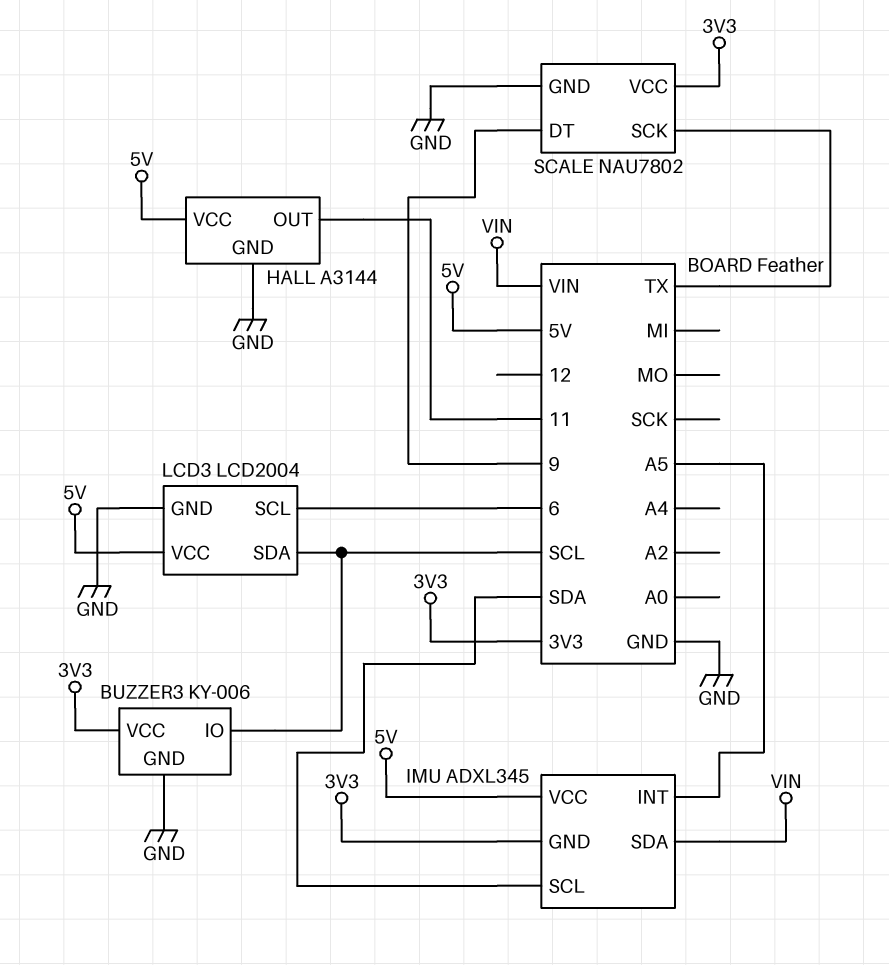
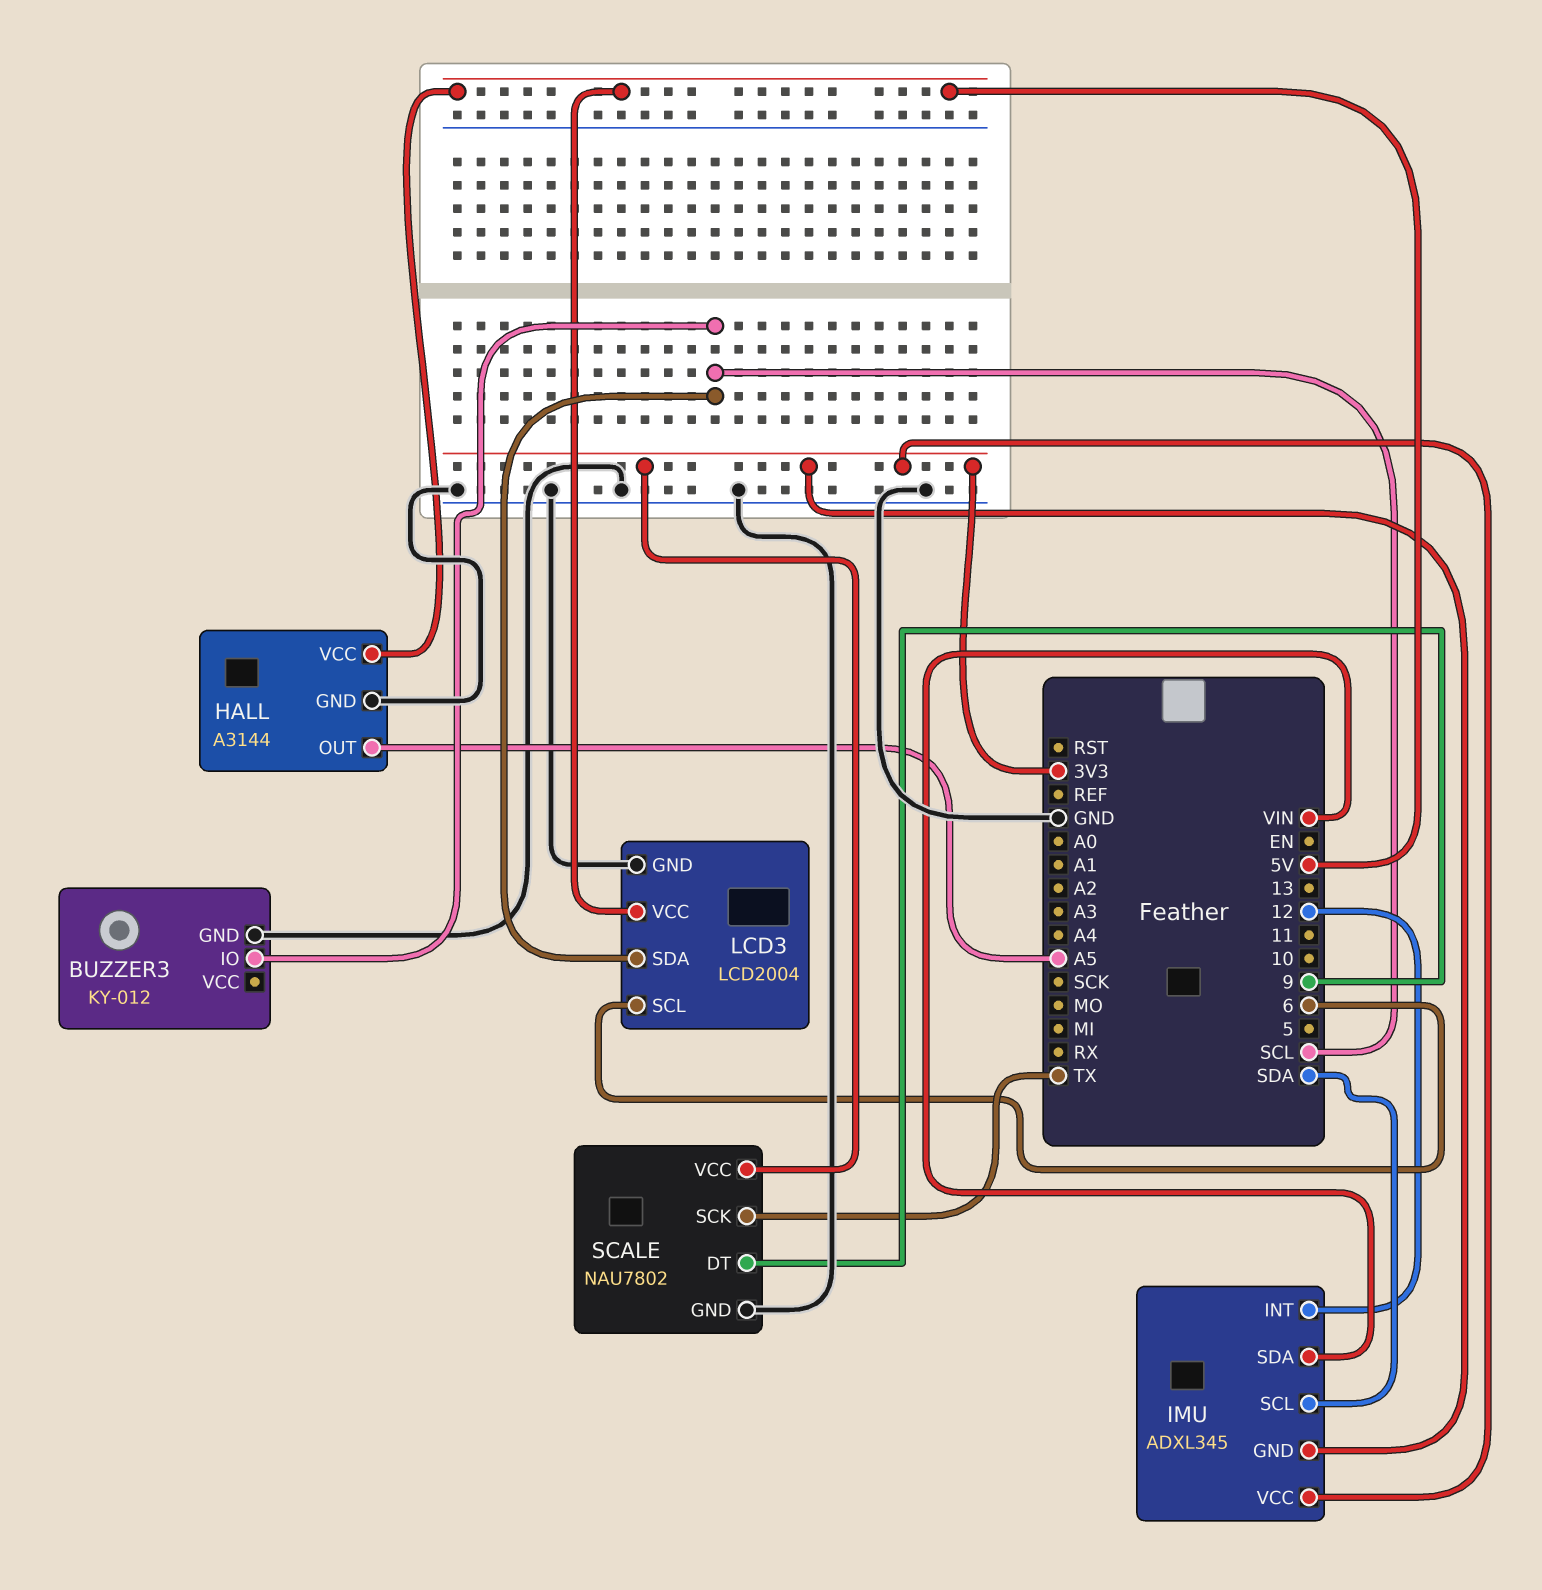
BUZZER3: KY-006 -> KY-012
BUZZER3 pin VCC: 3V3 -> none
HALL pin OUT: 11 -> A5
IMU pin INT: A5 -> 12
IMU pin VCC: 5V -> 3V3

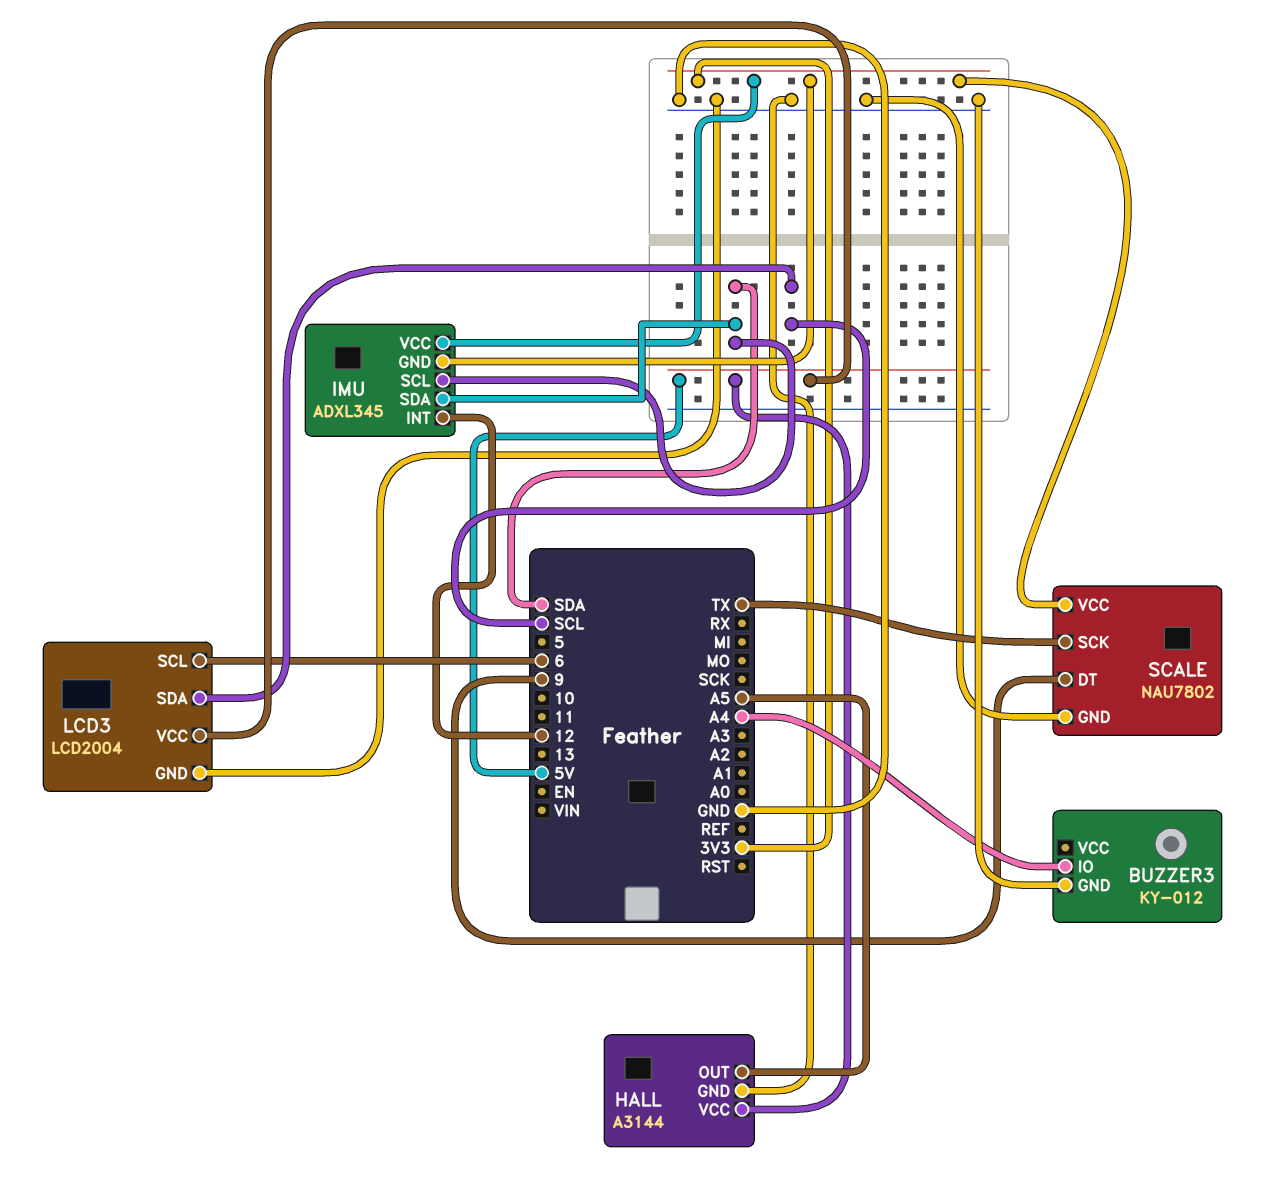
BUZZER3 pin IO: SCL -> A4
IMU pin SDA: VIN -> SDA

